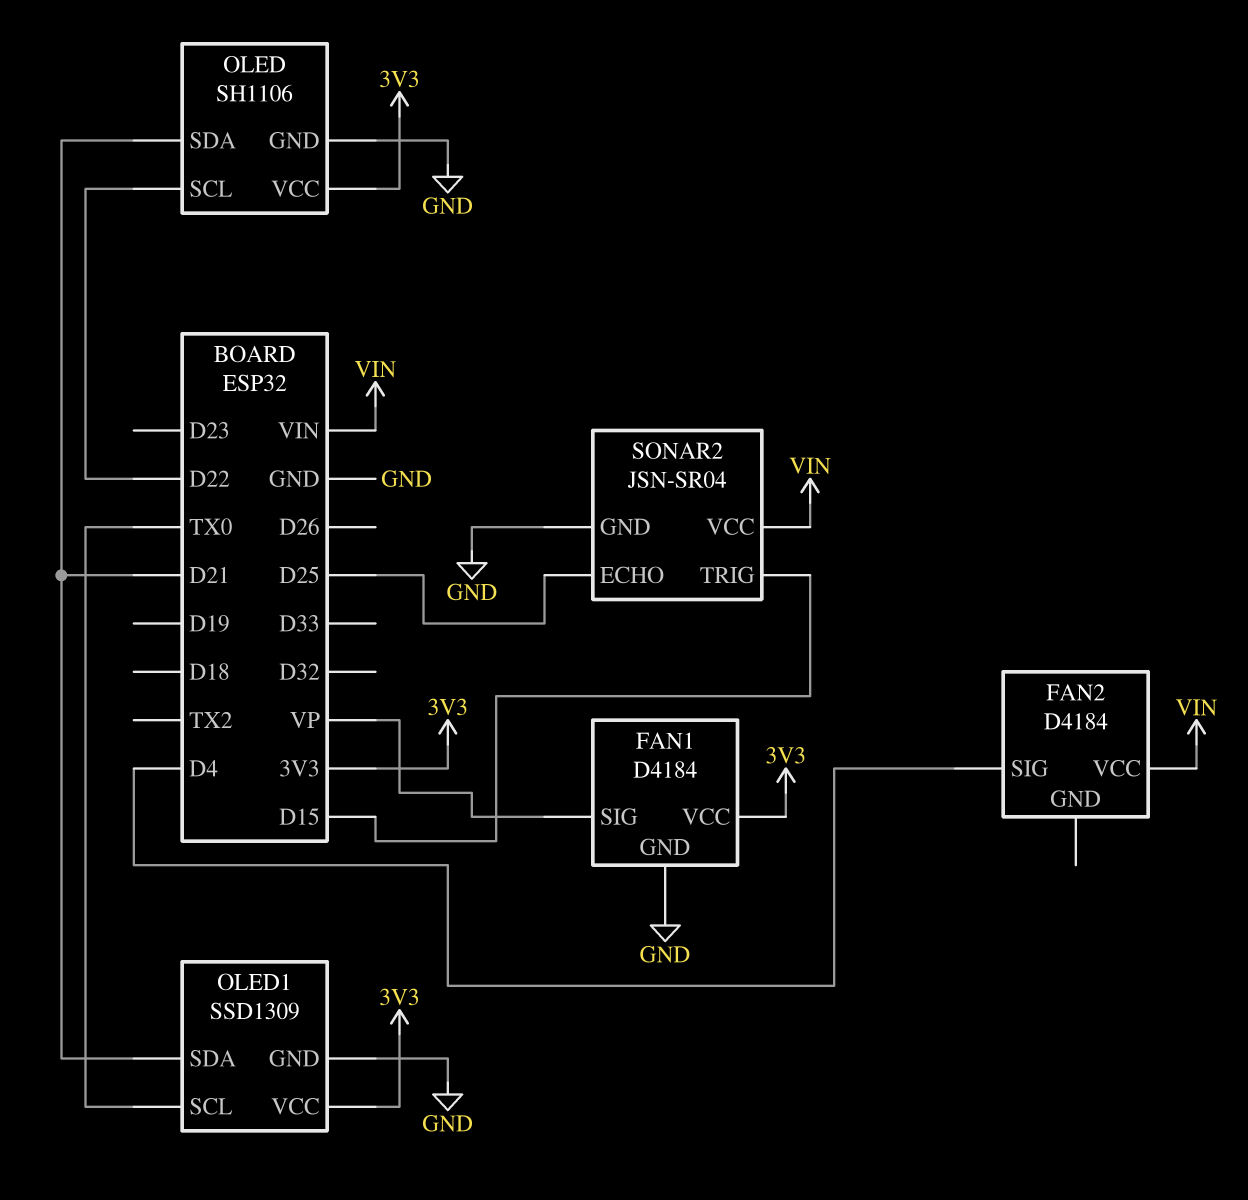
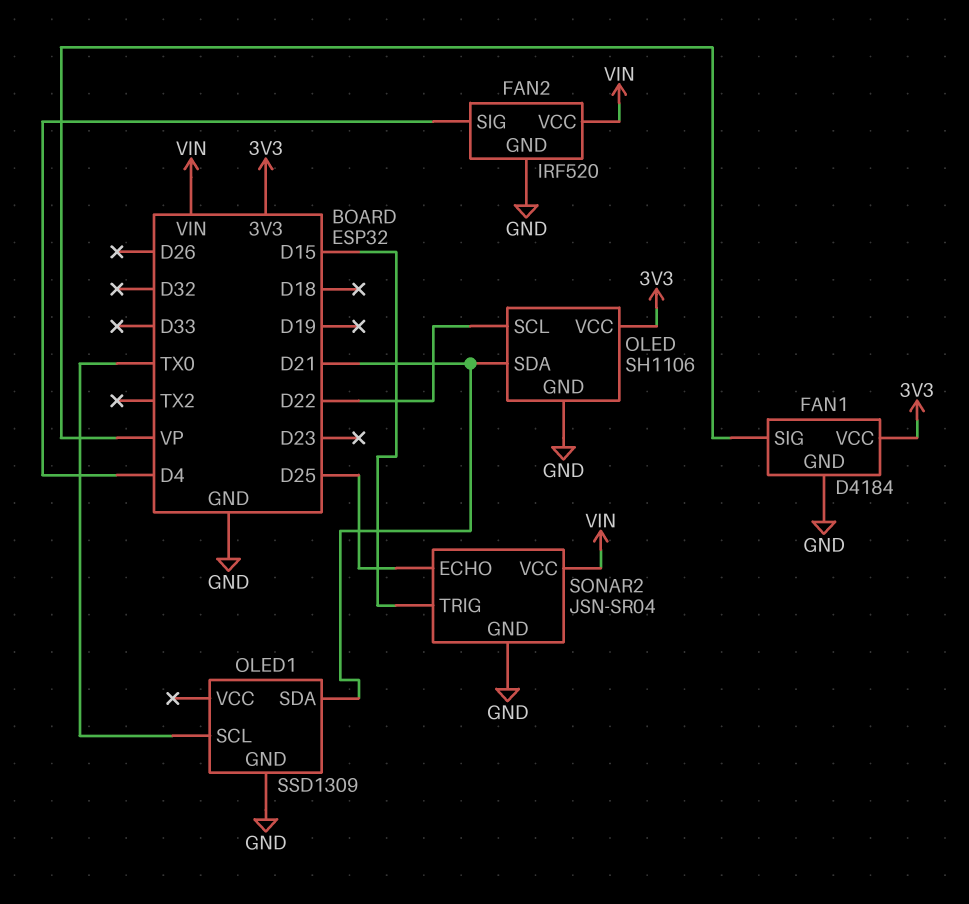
FAN2: D4184 -> IRF520
FAN2 pin GND: none -> GND
OLED1 pin VCC: 3V3 -> none

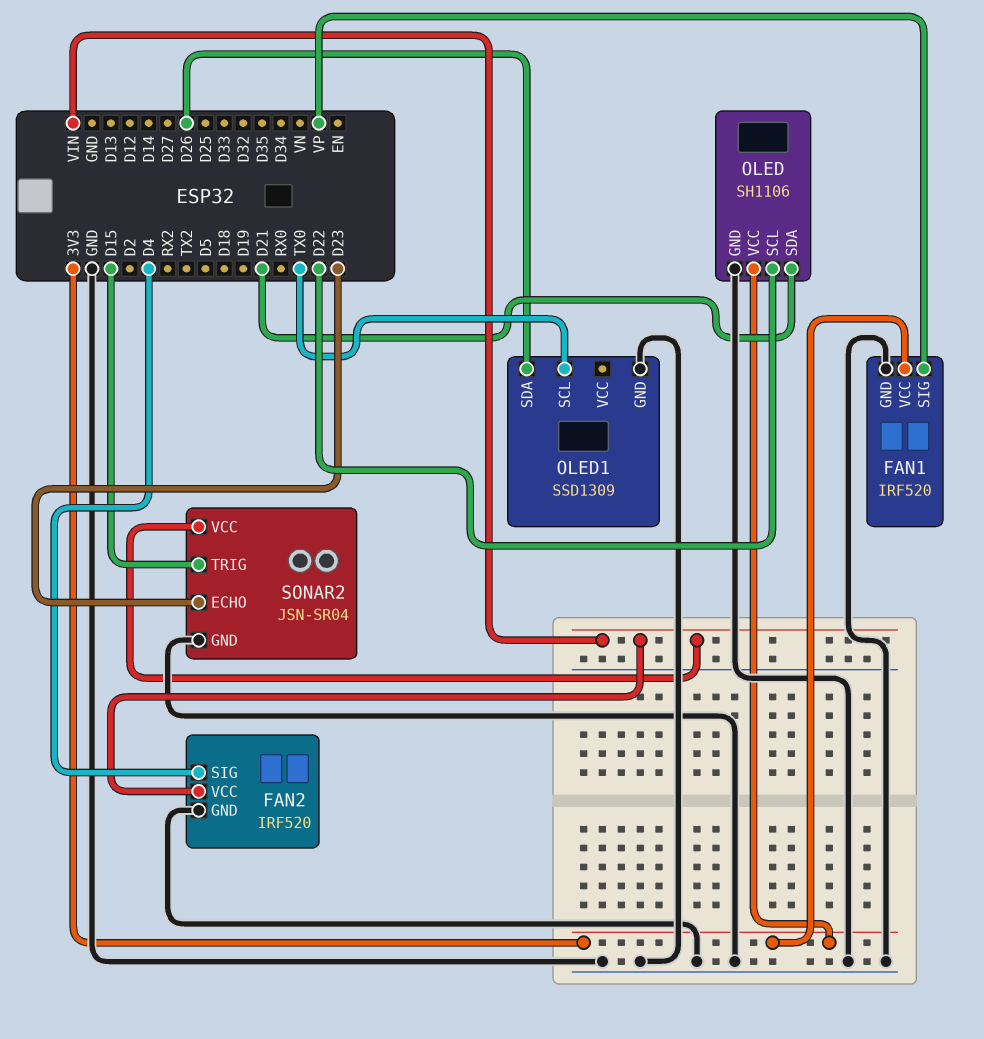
FAN1: D4184 -> IRF520
OLED1 pin SDA: D21 -> D26
SONAR2 pin ECHO: D25 -> D23

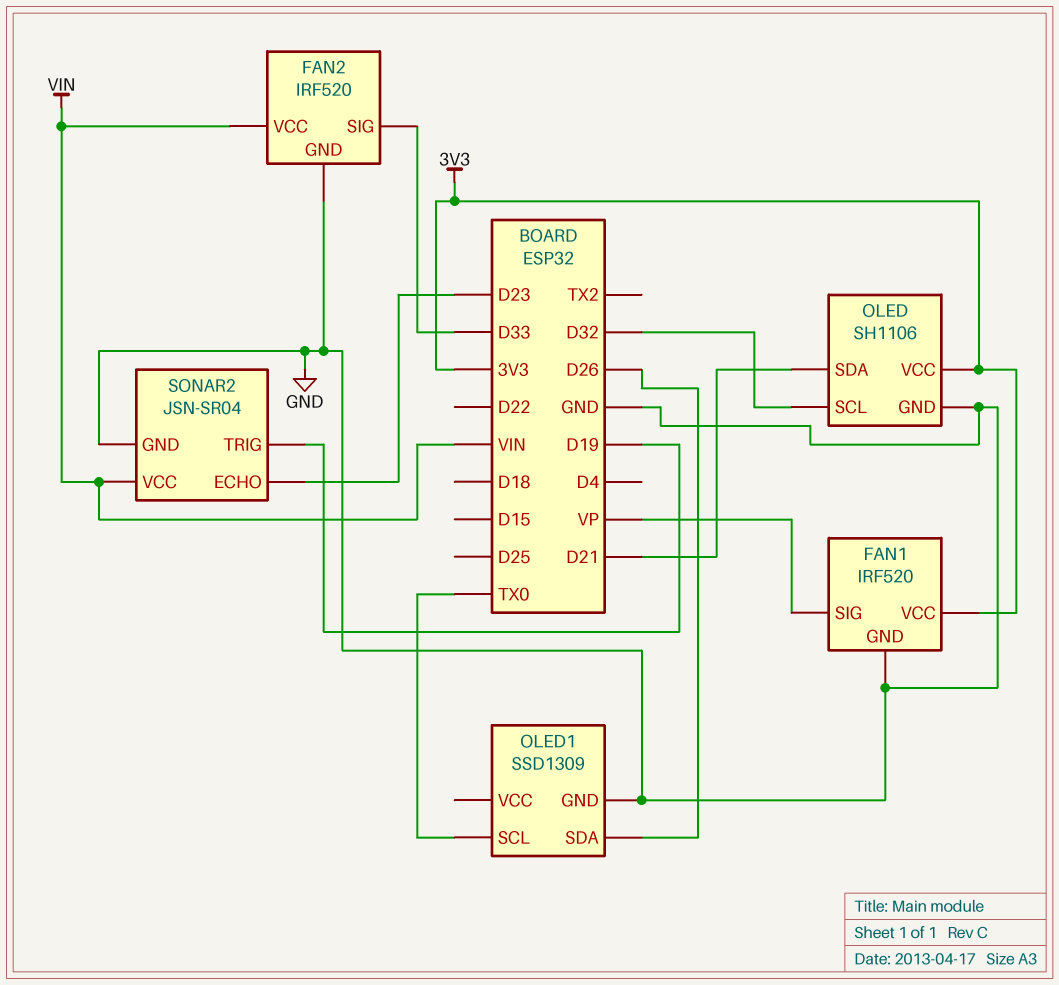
FAN2 pin SIG: D4 -> D33
OLED pin SCL: D22 -> D32
SONAR2 pin TRIG: D15 -> D19

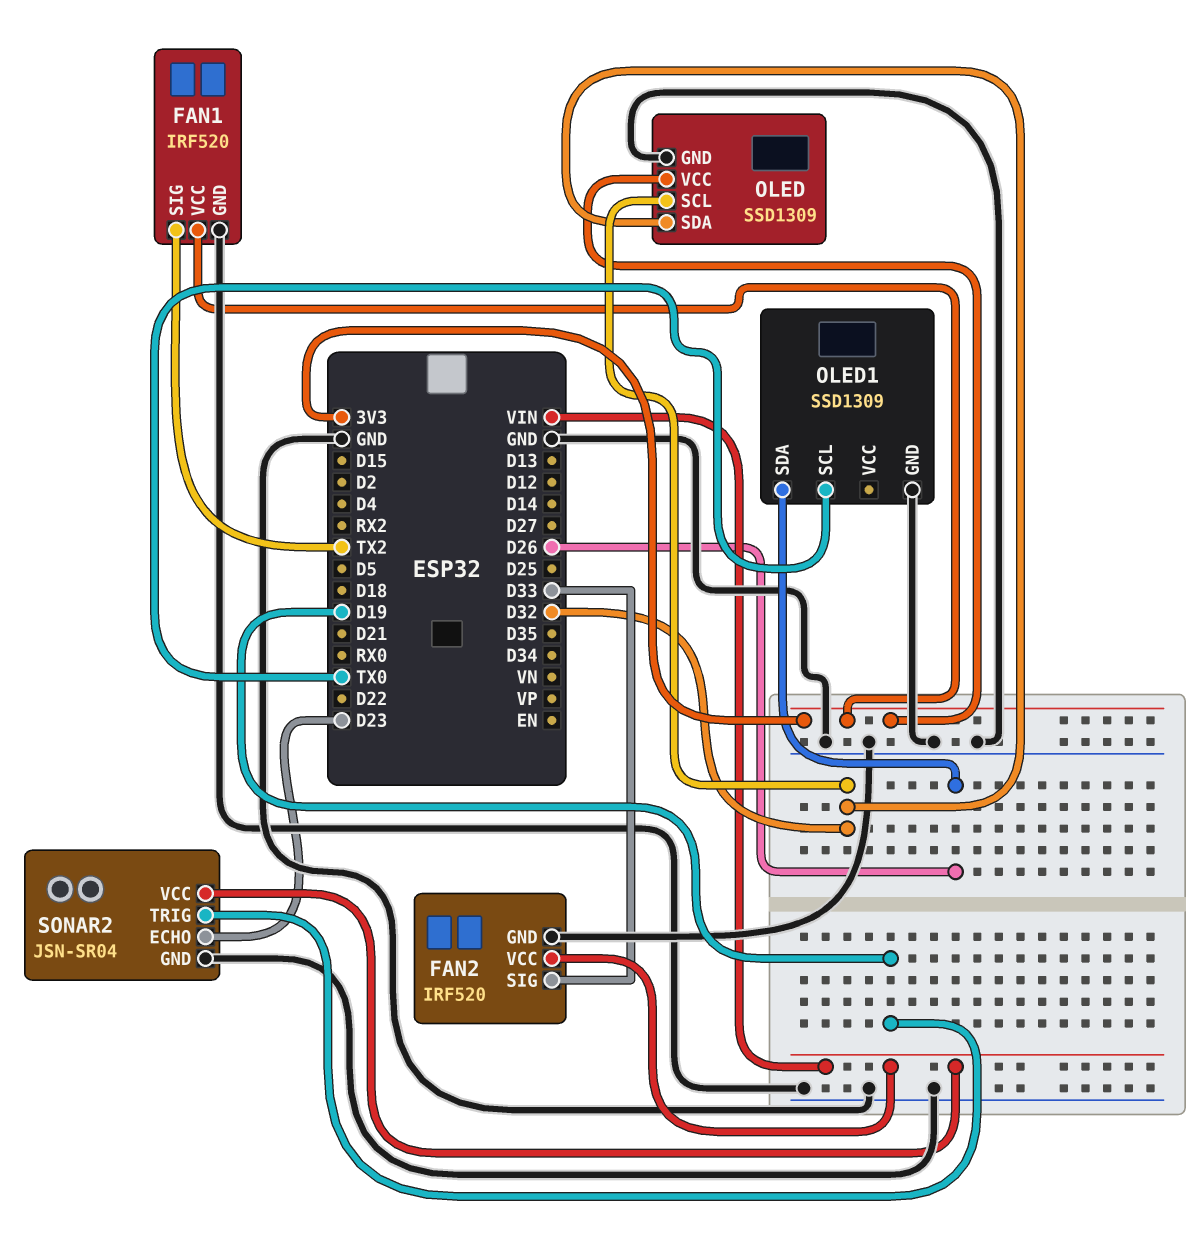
FAN1 pin SIG: VP -> TX2
OLED: SH1106 -> SSD1309
OLED pin SDA: D21 -> D32

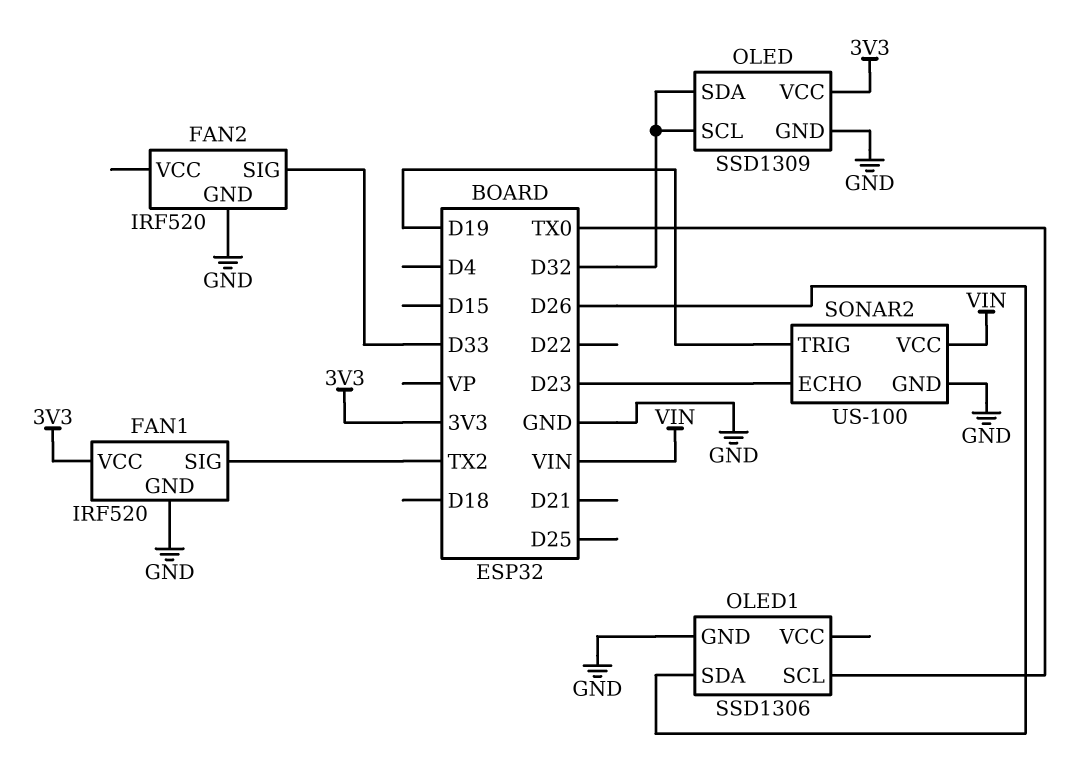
FAN2 pin VCC: VIN -> none
OLED1: SSD1309 -> SSD1306
SONAR2: JSN-SR04 -> US-100

